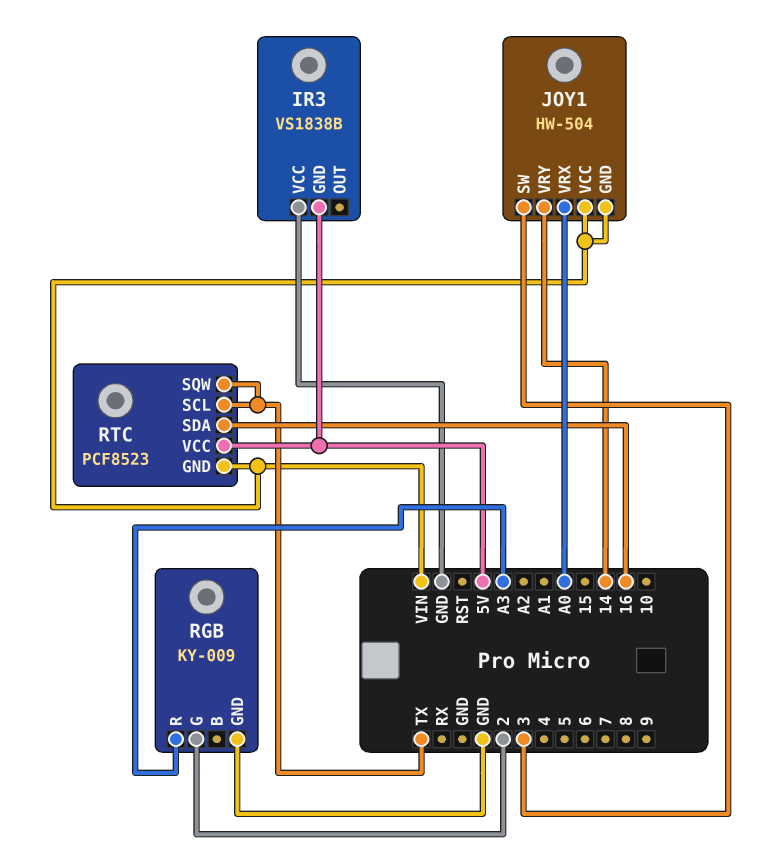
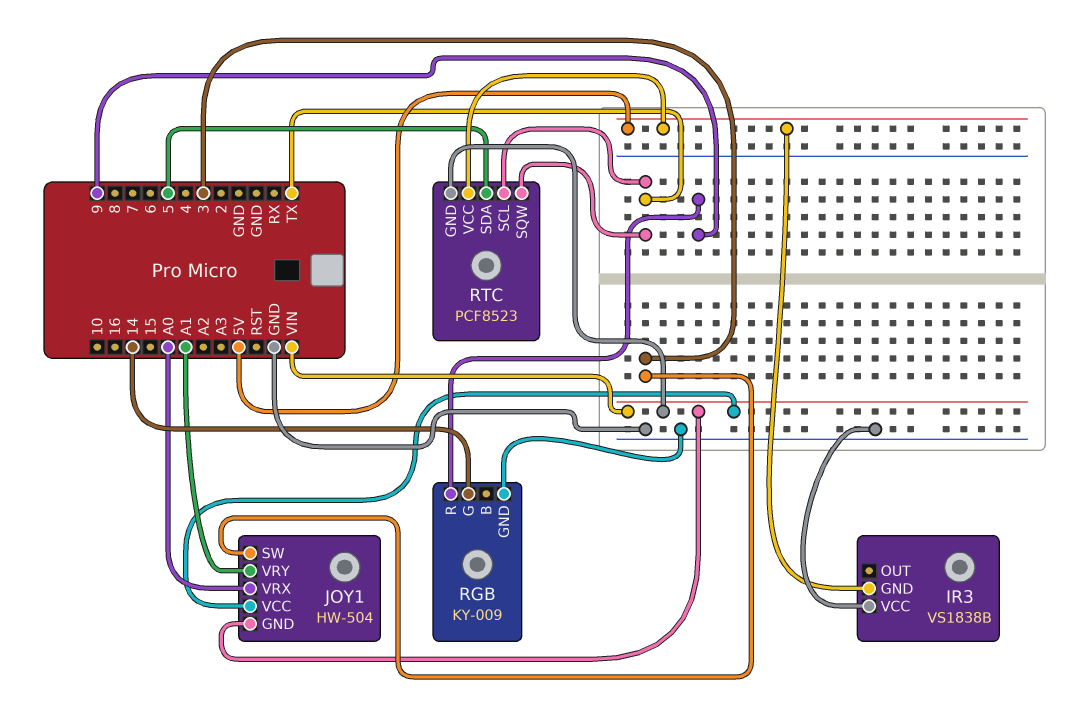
JOY1 pin VRY: 14 -> A1
RGB pin G: 2 -> 14
RGB pin R: A3 -> 9
RTC pin SDA: 16 -> 5

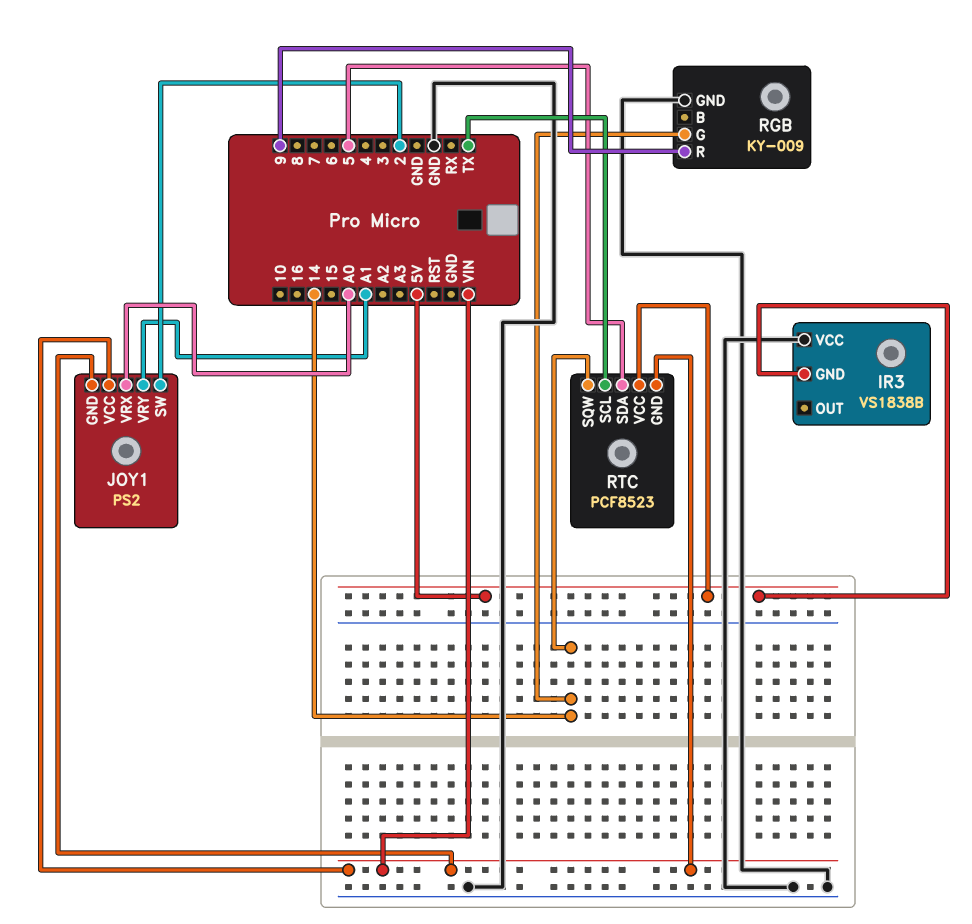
JOY1: HW-504 -> PS2
JOY1 pin SW: 3 -> 2
RTC pin SQW: TX -> 14

